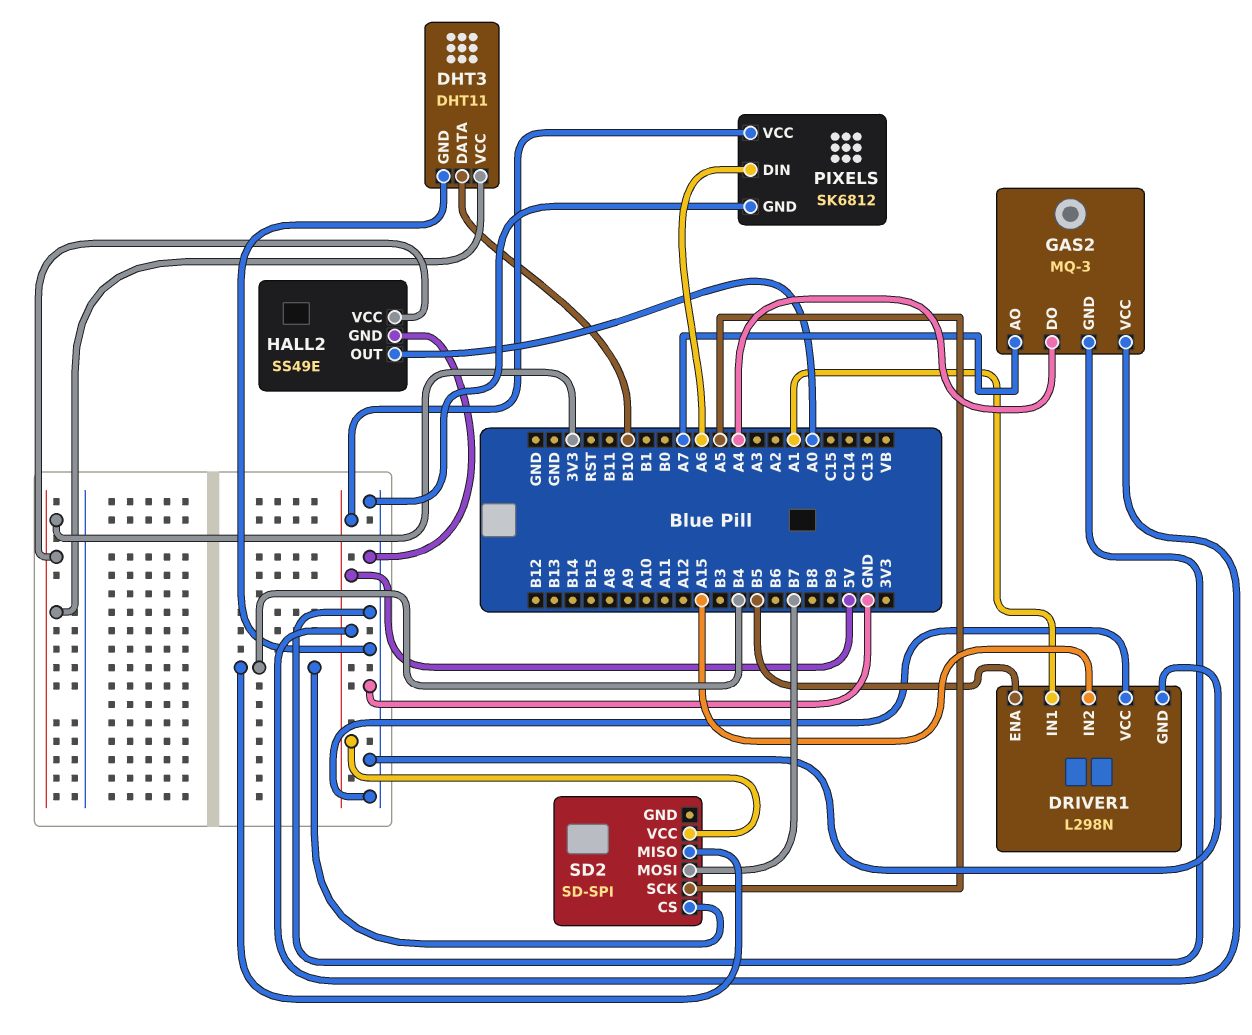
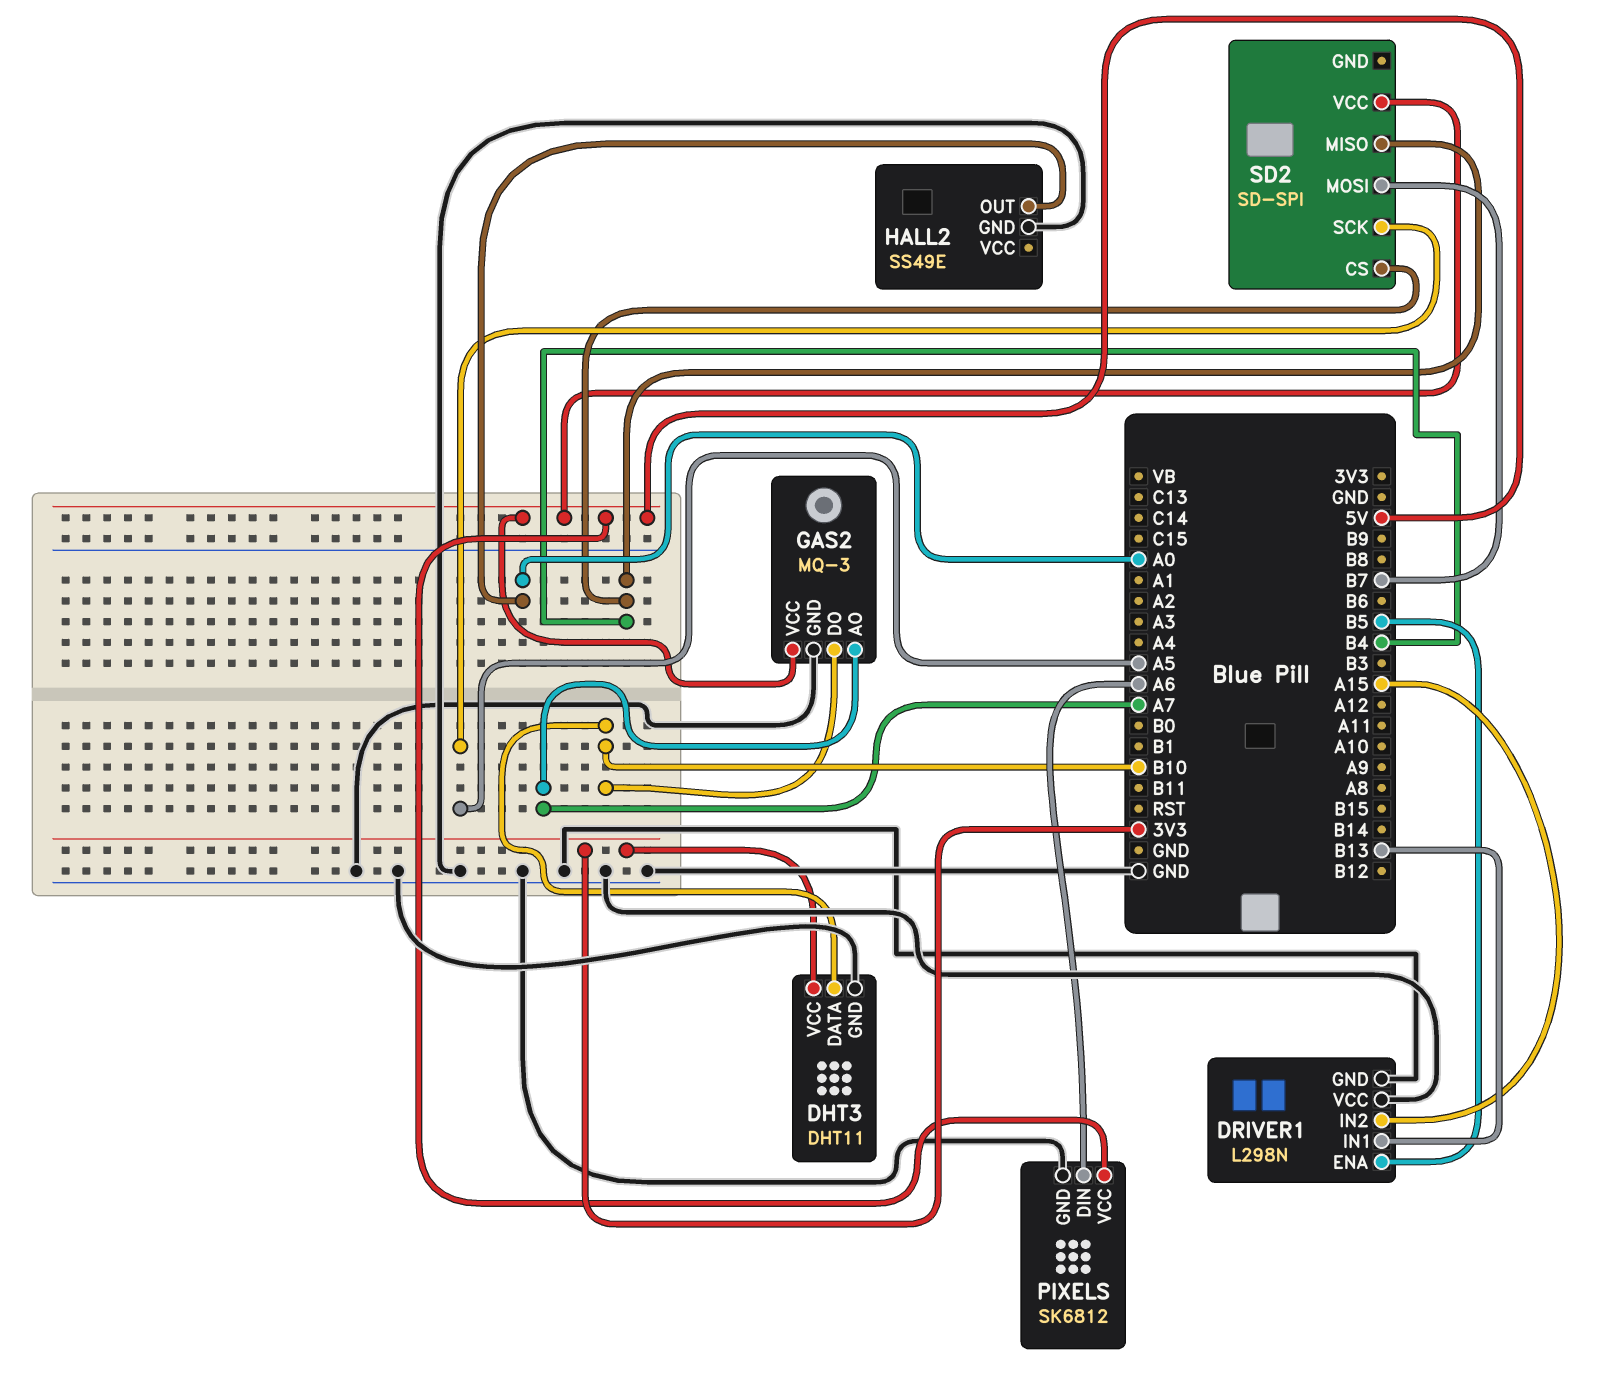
DRIVER1 pin IN1: A1 -> B13
GAS2 pin DO: A4 -> B10
HALL2 pin VCC: 3V3 -> none

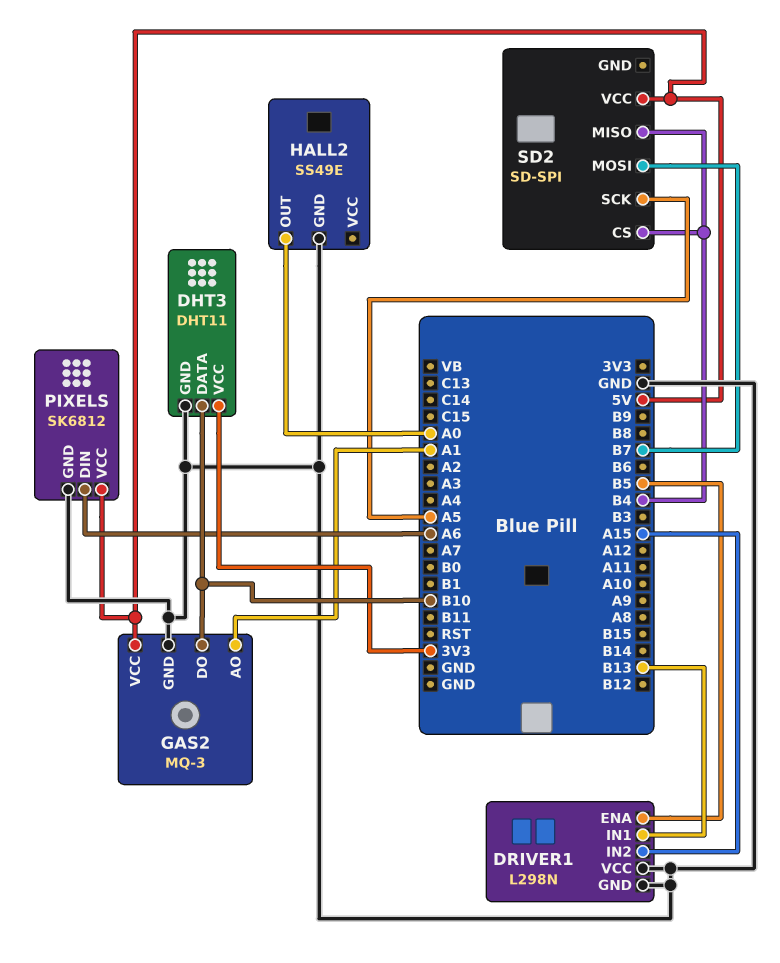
GAS2 pin AO: A7 -> A1

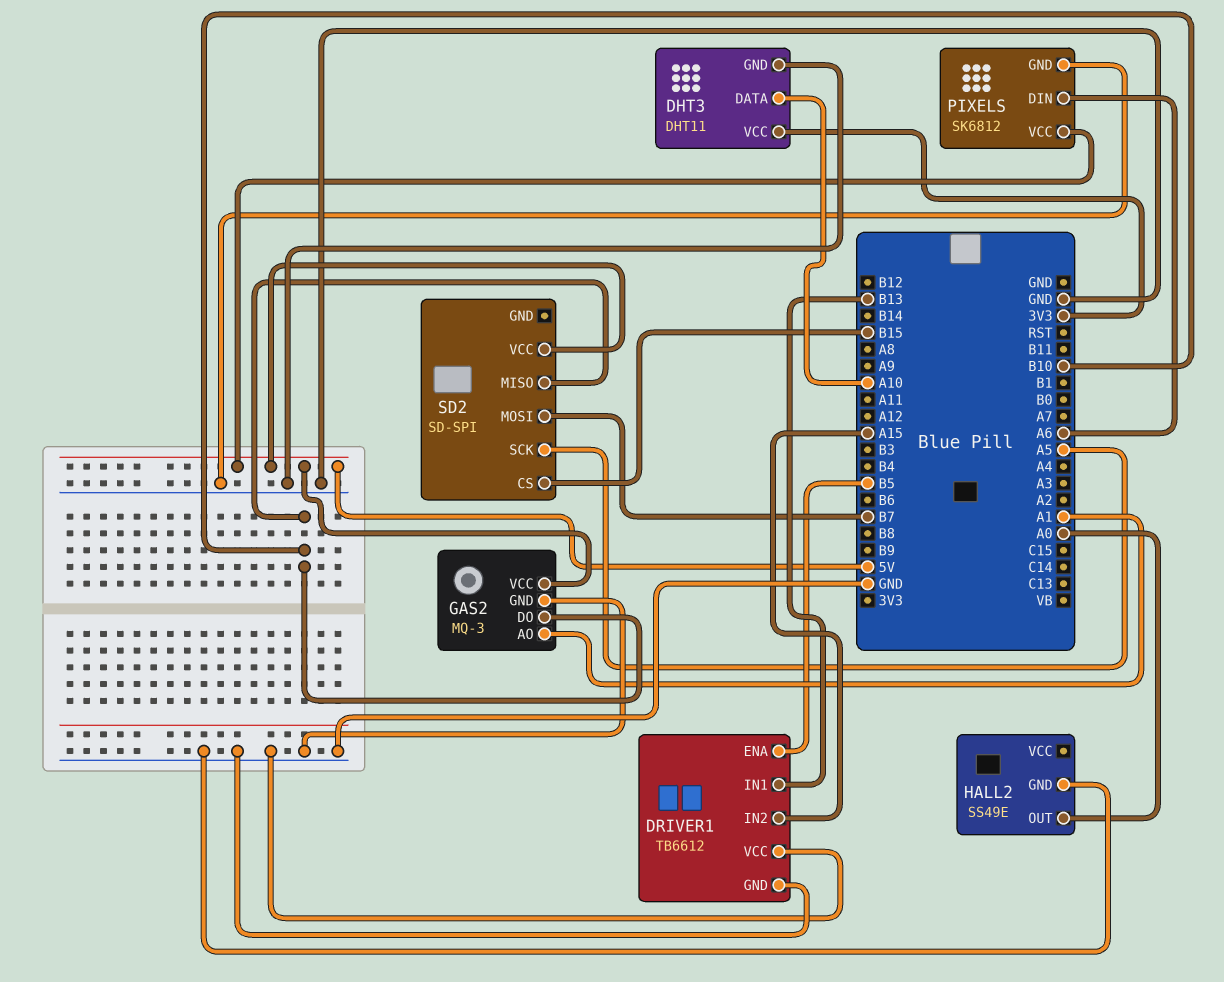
DHT3 pin DATA: B10 -> A10
DRIVER1: L298N -> TB6612
SD2 pin CS: B4 -> B15
SD2 pin MISO: B4 -> B10

